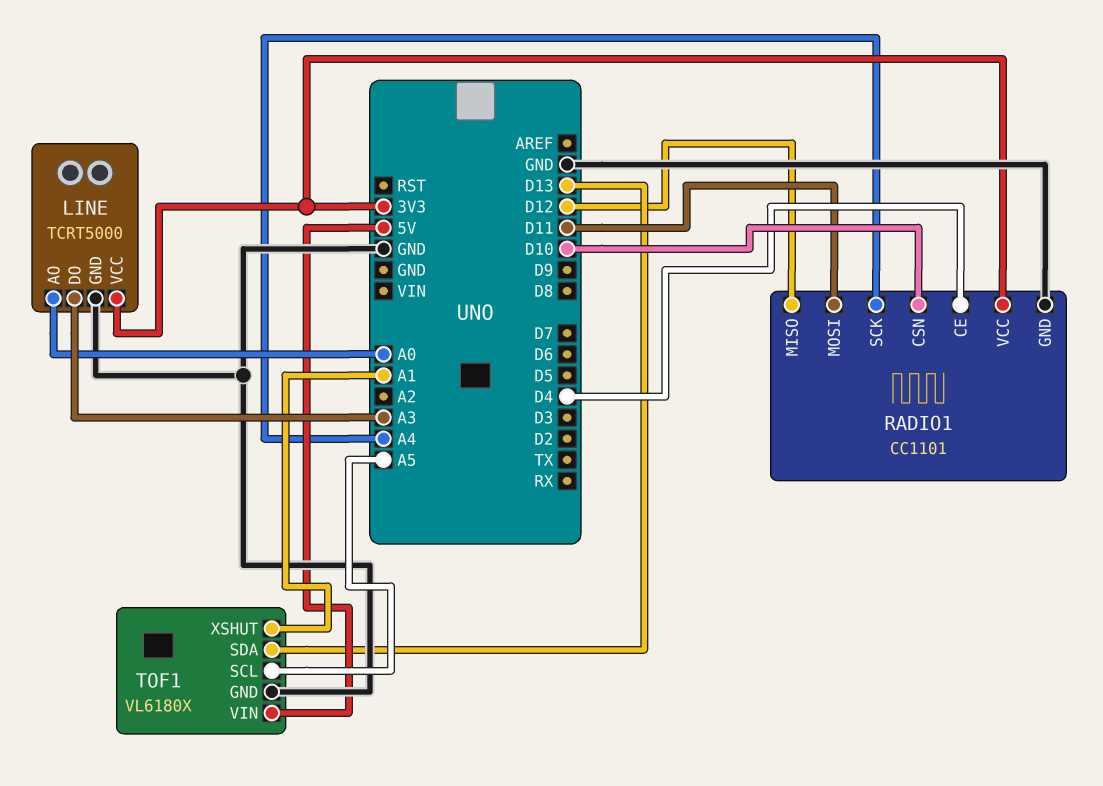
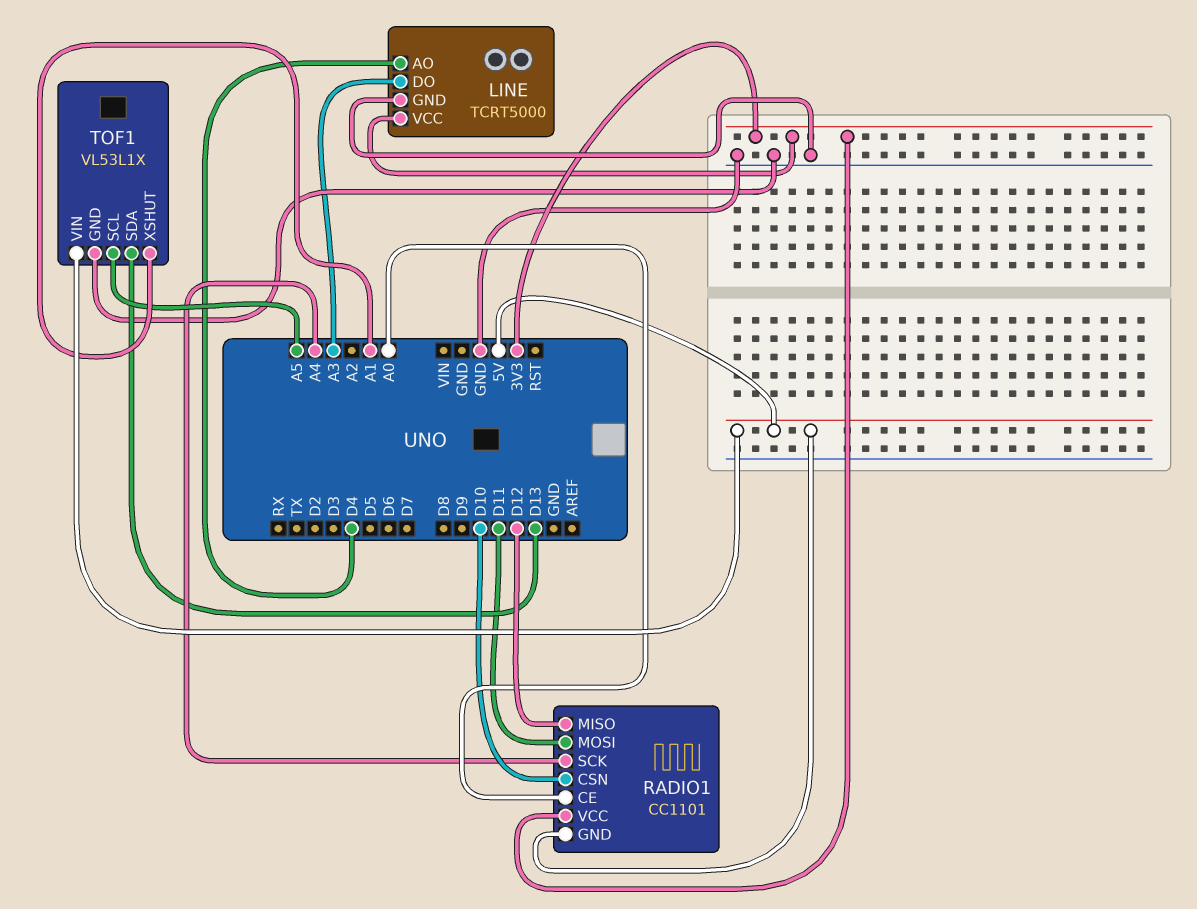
LINE pin AO: A0 -> D4
RADIO1 pin CE: D4 -> A0
RADIO1 pin GND: GND -> 5V
TOF1: VL6180X -> VL53L1X

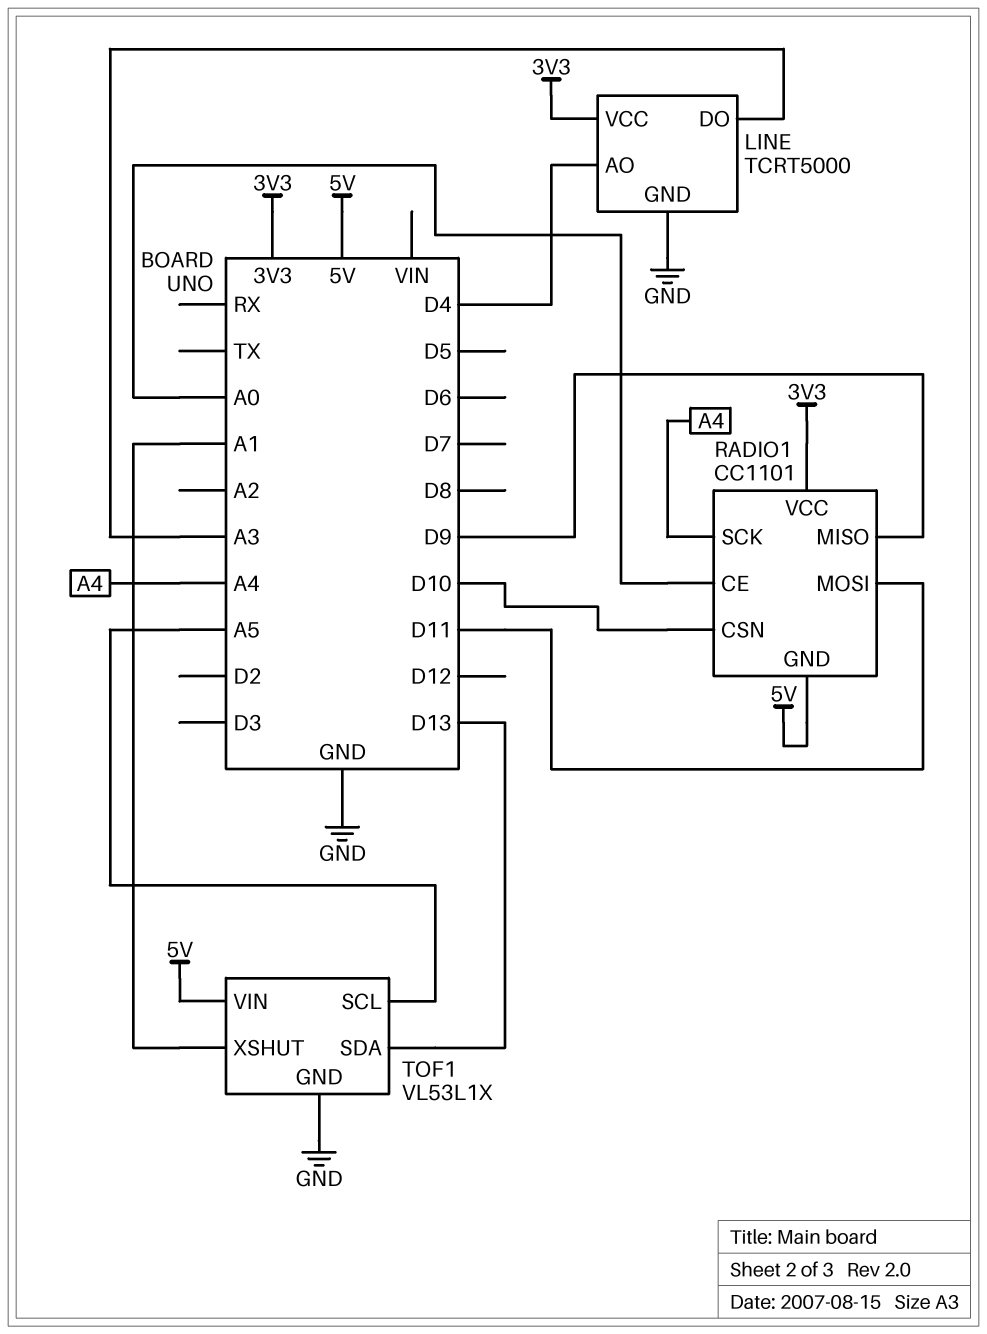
RADIO1 pin MISO: D12 -> D9

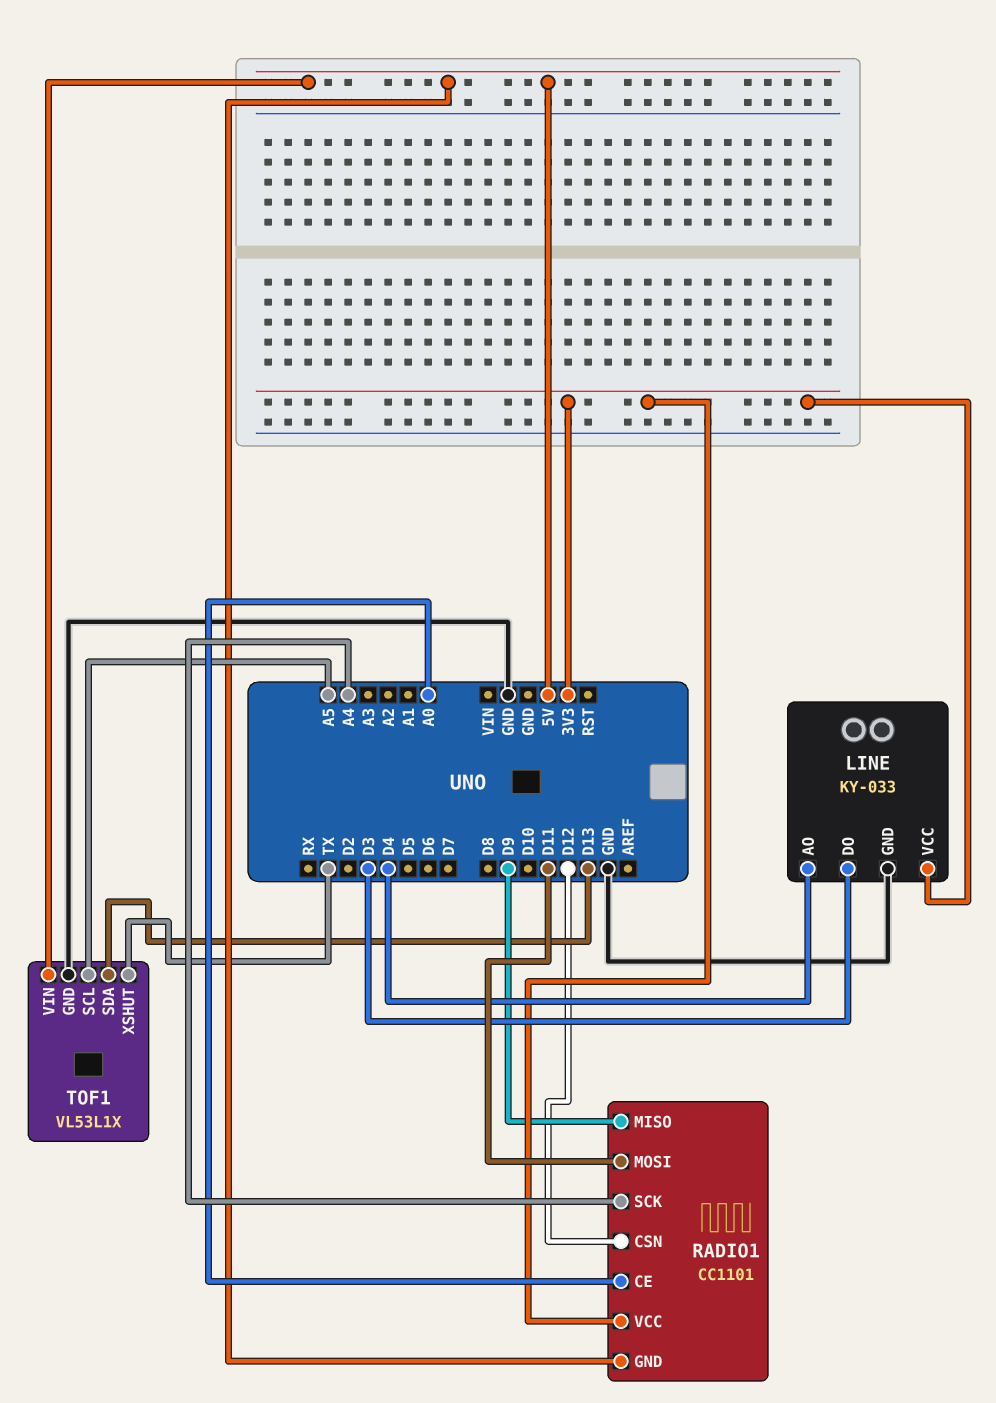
LINE: TCRT5000 -> KY-033
LINE pin DO: A3 -> D3
RADIO1 pin CSN: D10 -> D12
TOF1 pin XSHUT: A1 -> TX

